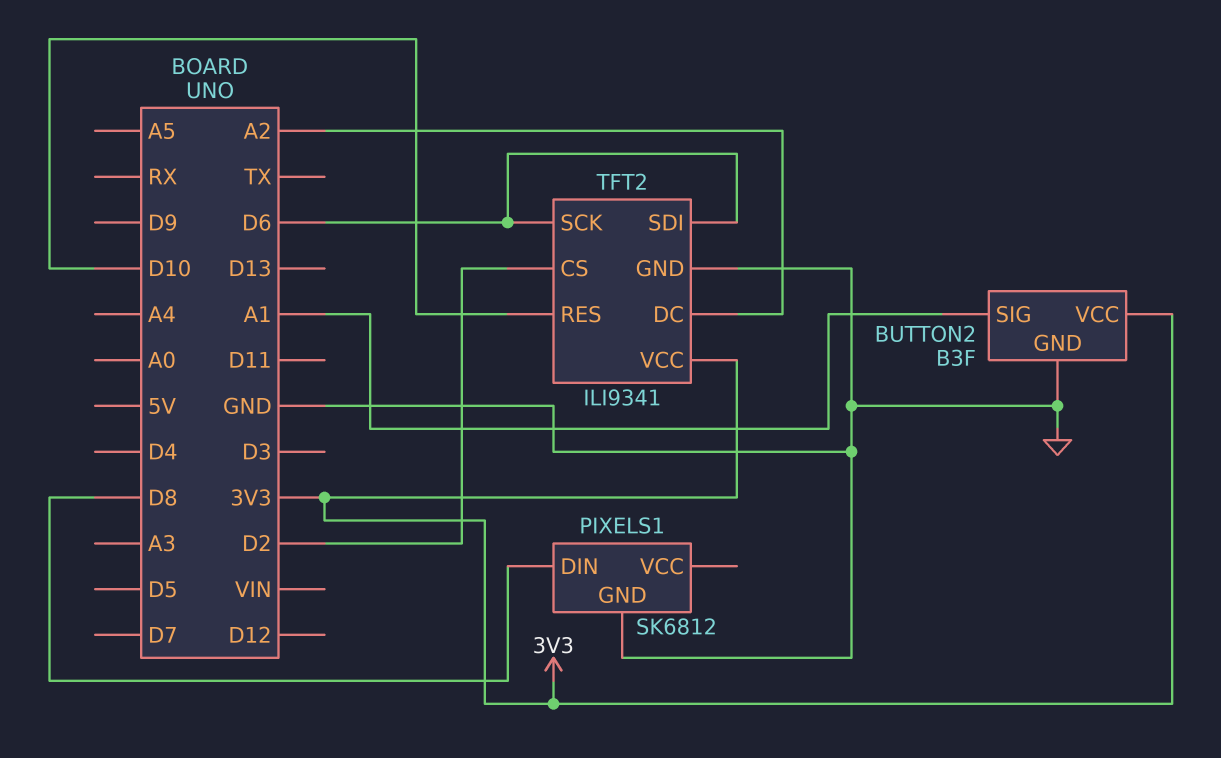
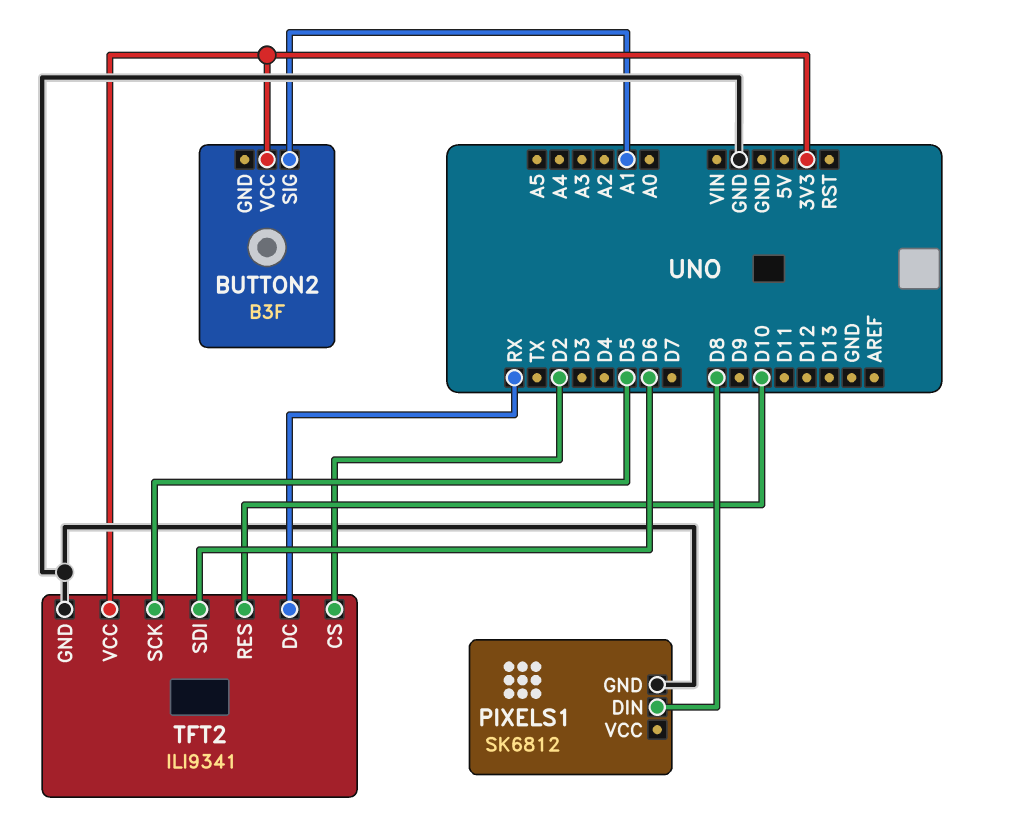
BUTTON2 pin GND: GND -> none
TFT2 pin DC: A2 -> RX
TFT2 pin SCK: D6 -> D5

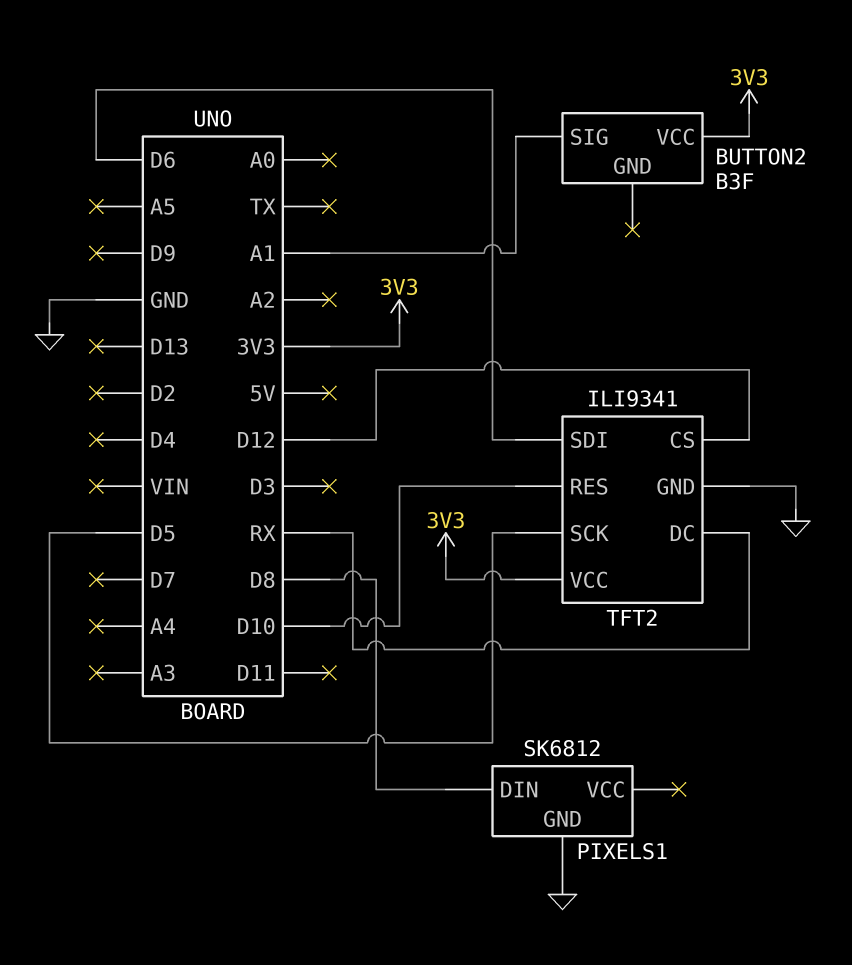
TFT2 pin CS: D2 -> D12

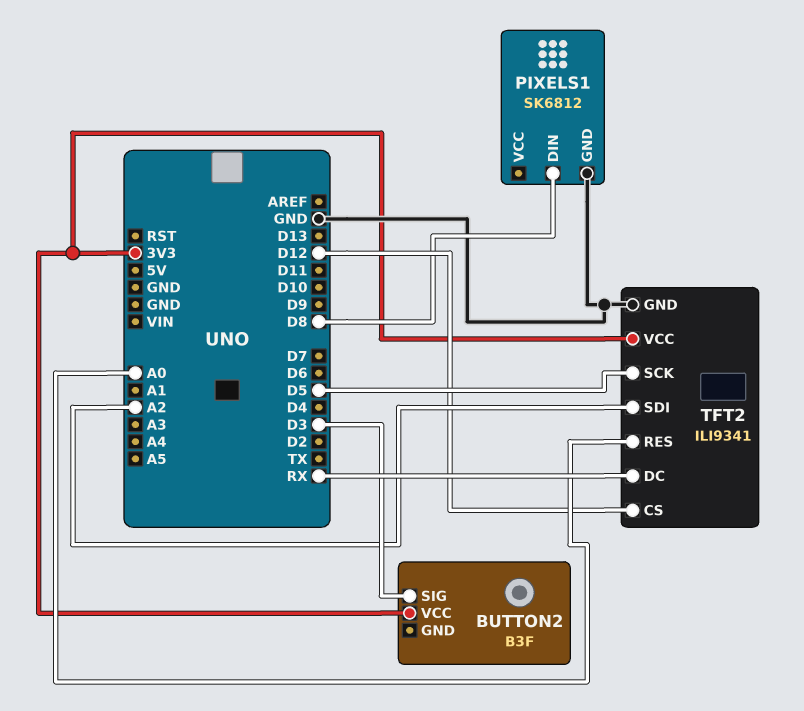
BUTTON2 pin SIG: A1 -> D3
TFT2 pin RES: D10 -> A0
TFT2 pin SDI: D6 -> A2

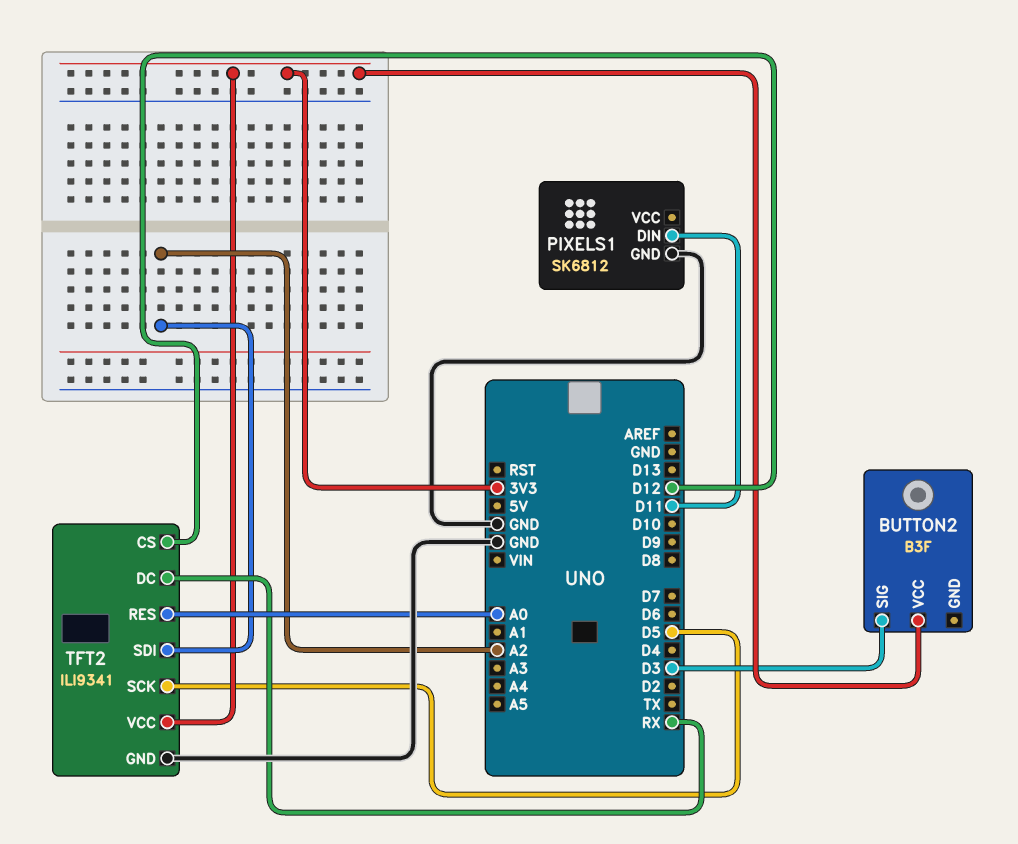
PIXELS1 pin DIN: D8 -> D11

